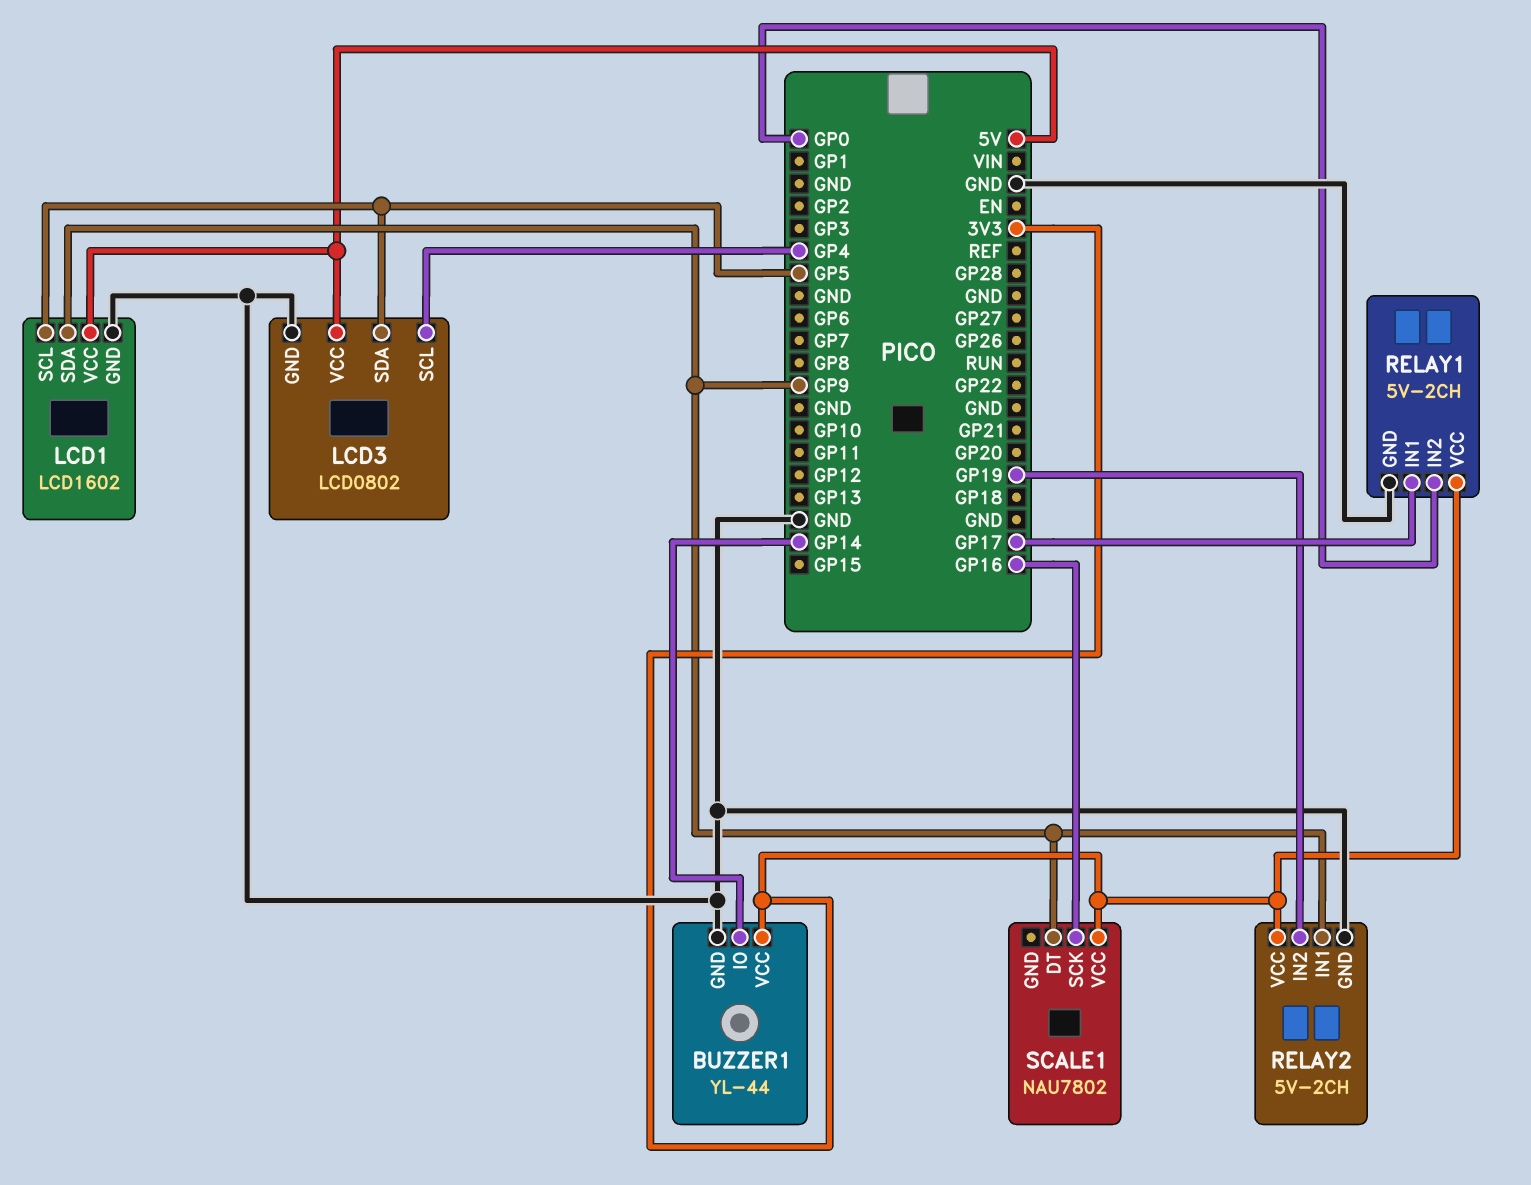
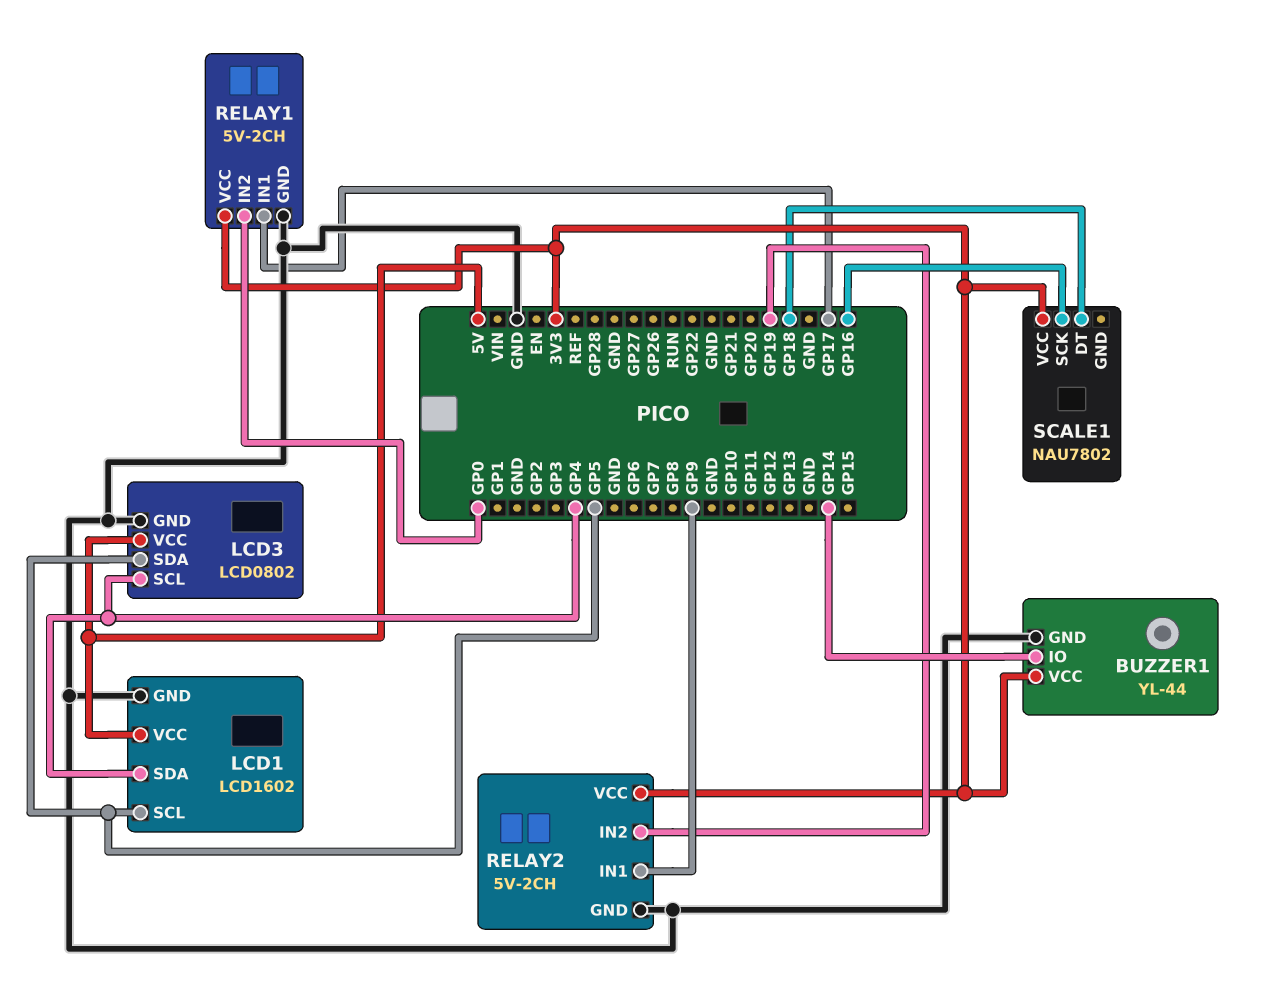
LCD1 pin SDA: GP9 -> GP4
SCALE1 pin DT: GP9 -> GP18

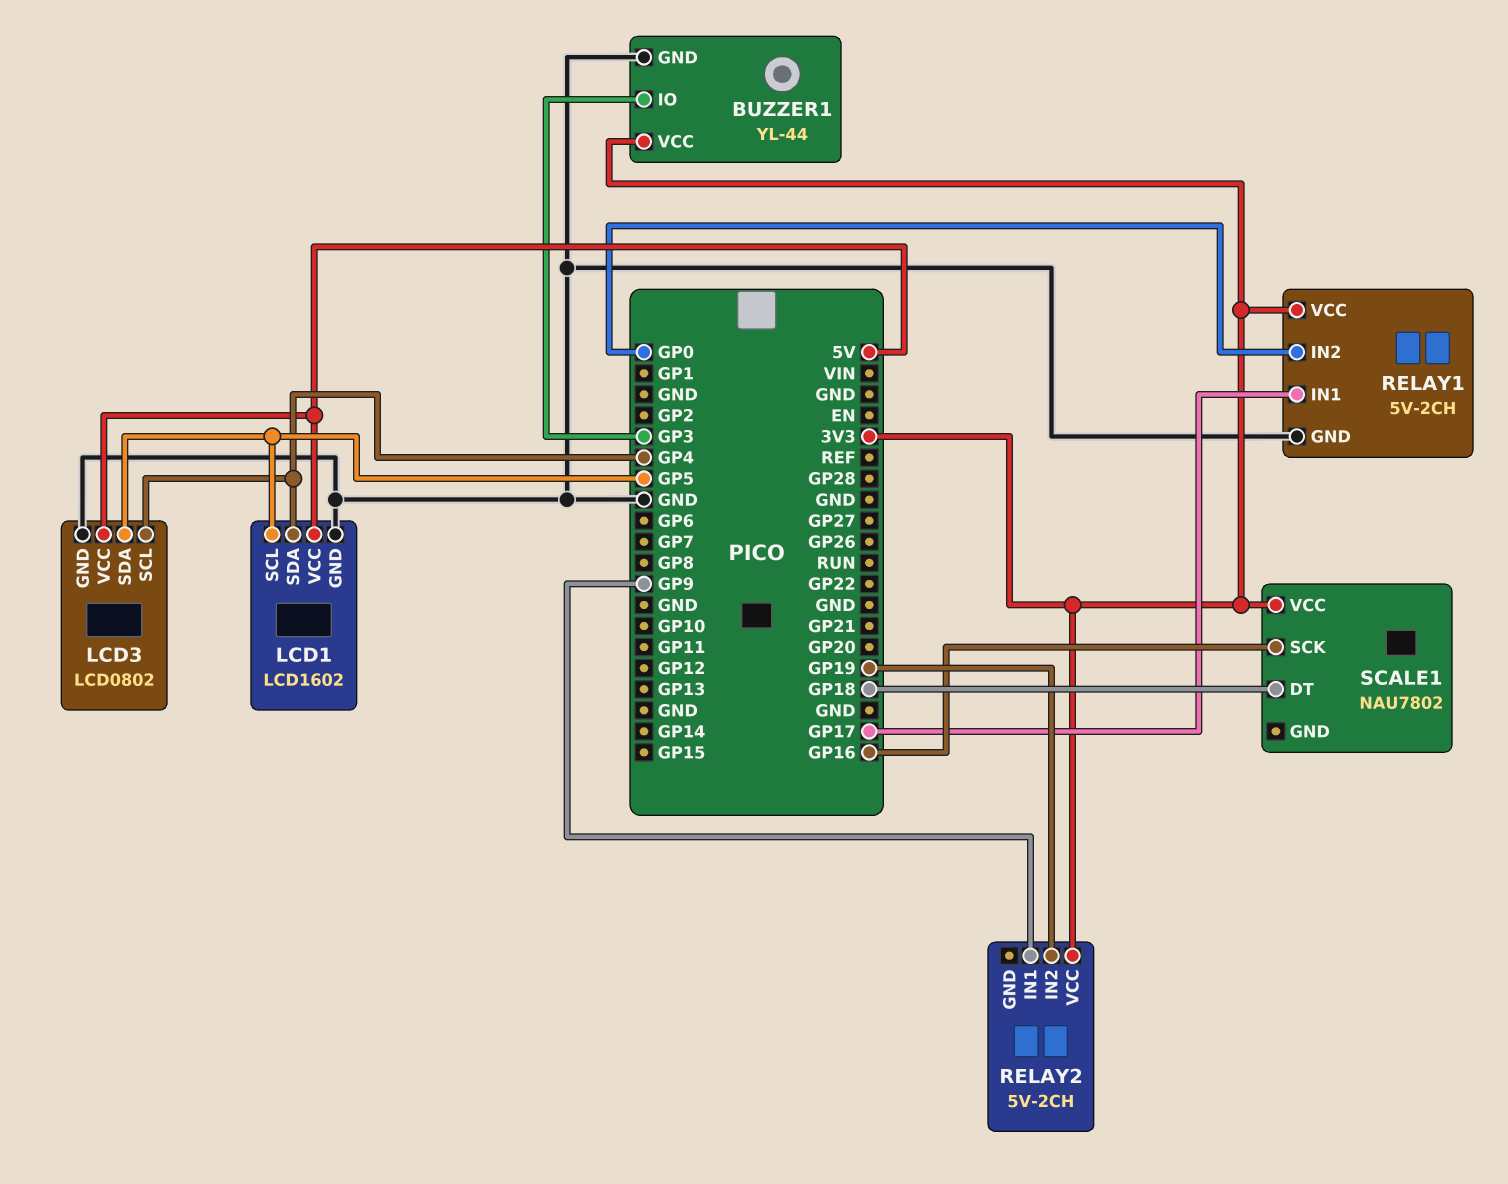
BUZZER1 pin IO: GP14 -> GP3
RELAY2 pin GND: GND -> none

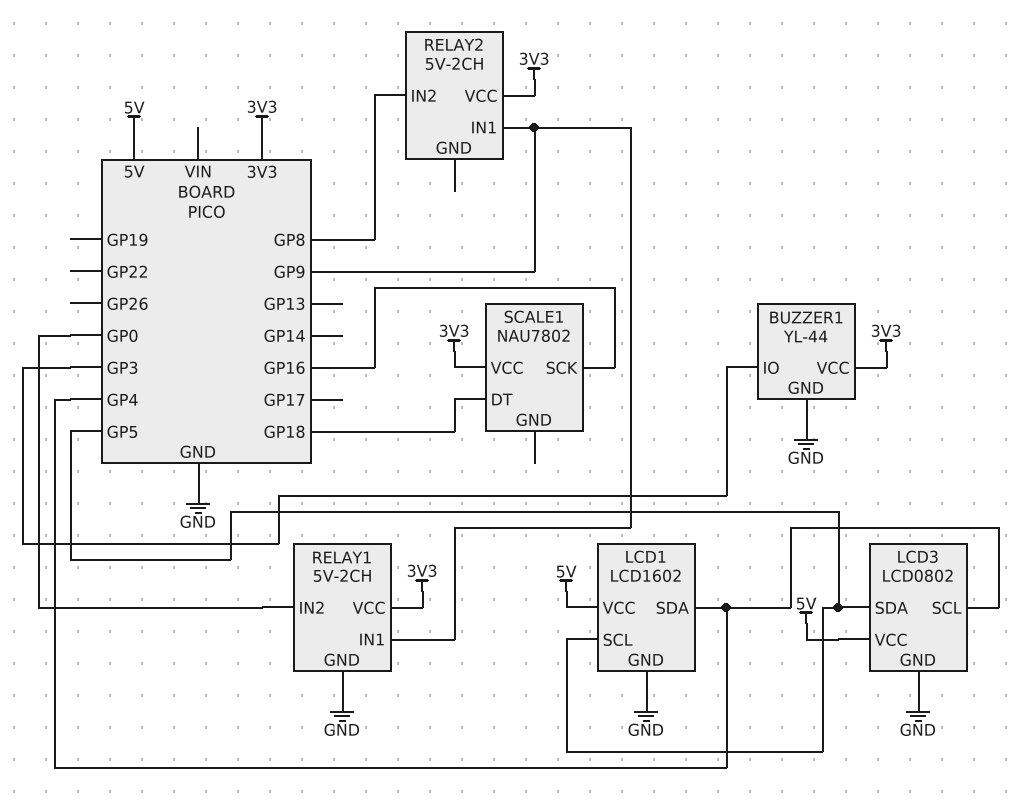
RELAY1 pin IN1: GP17 -> GP9
RELAY2 pin IN2: GP19 -> GP8

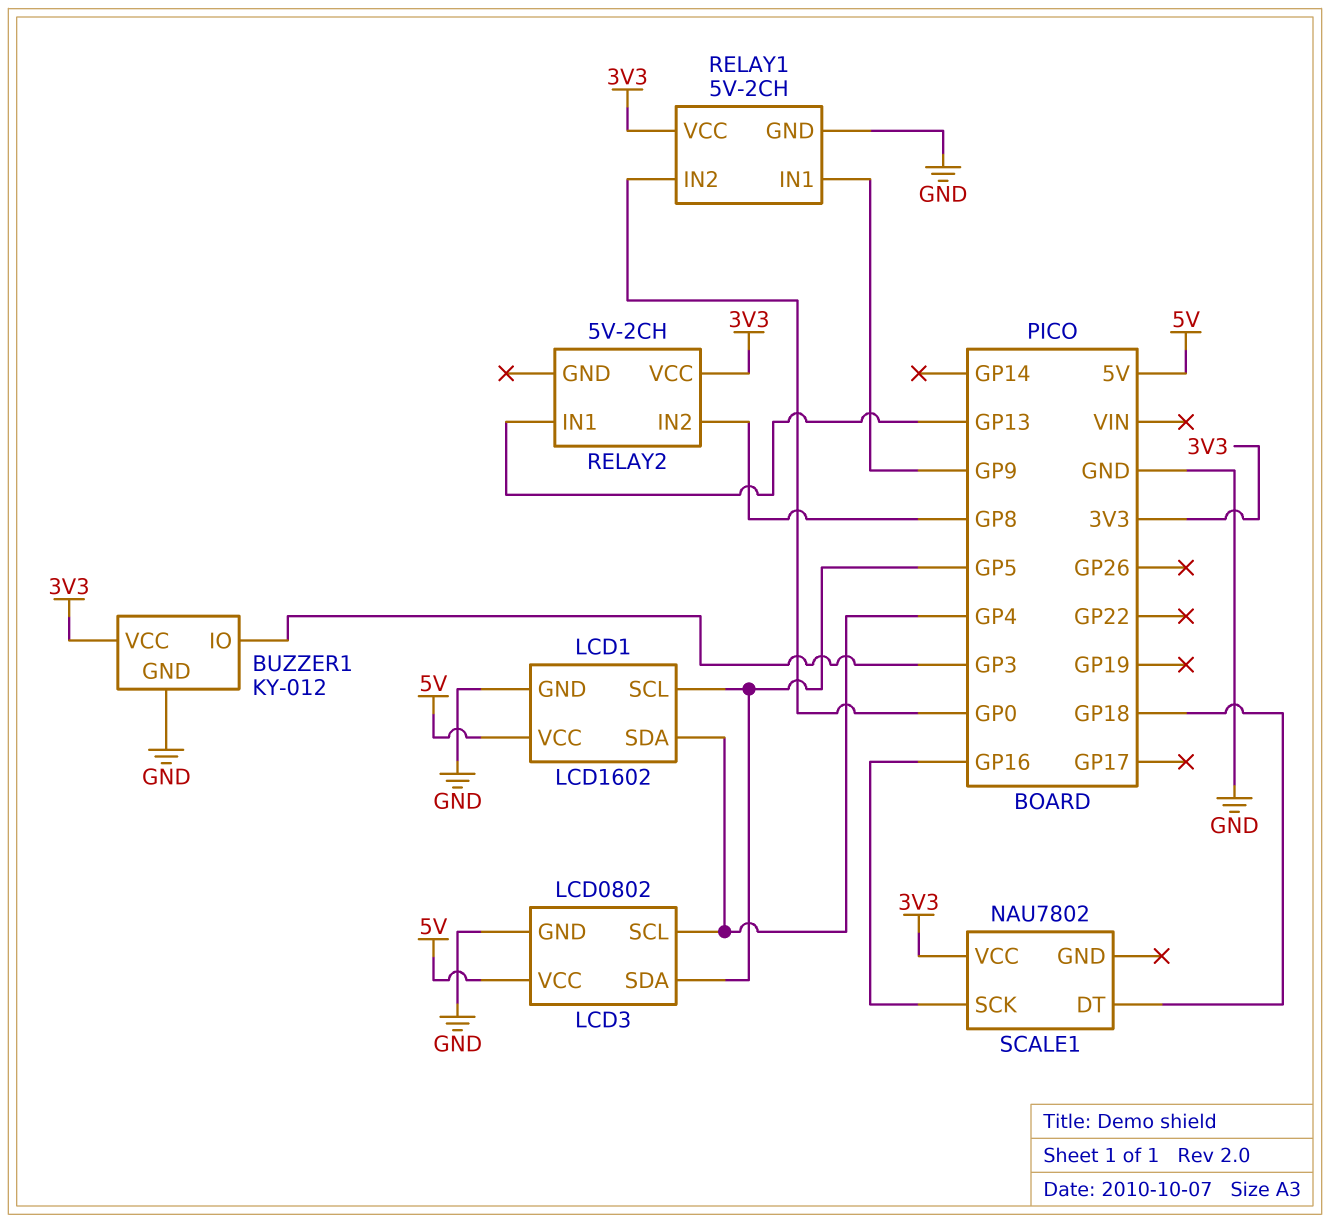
BUZZER1: YL-44 -> KY-012
RELAY2 pin IN1: GP9 -> GP13

